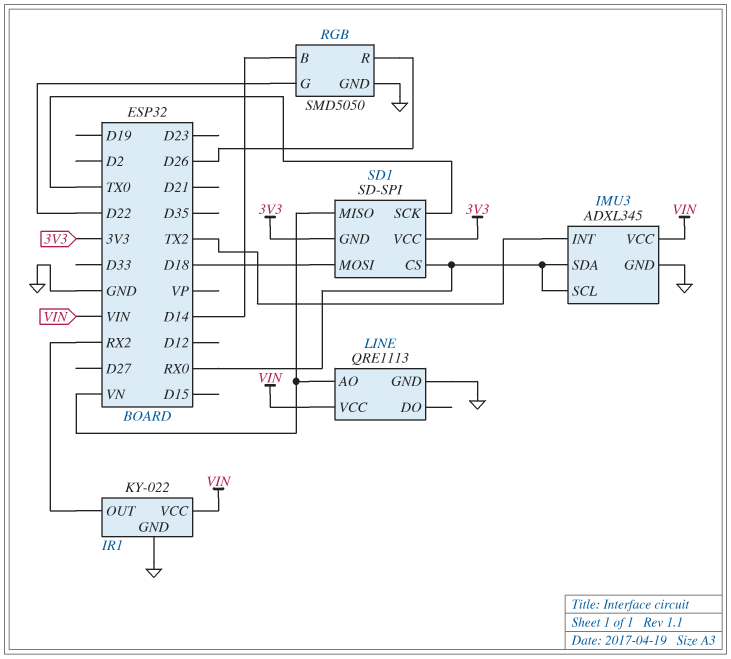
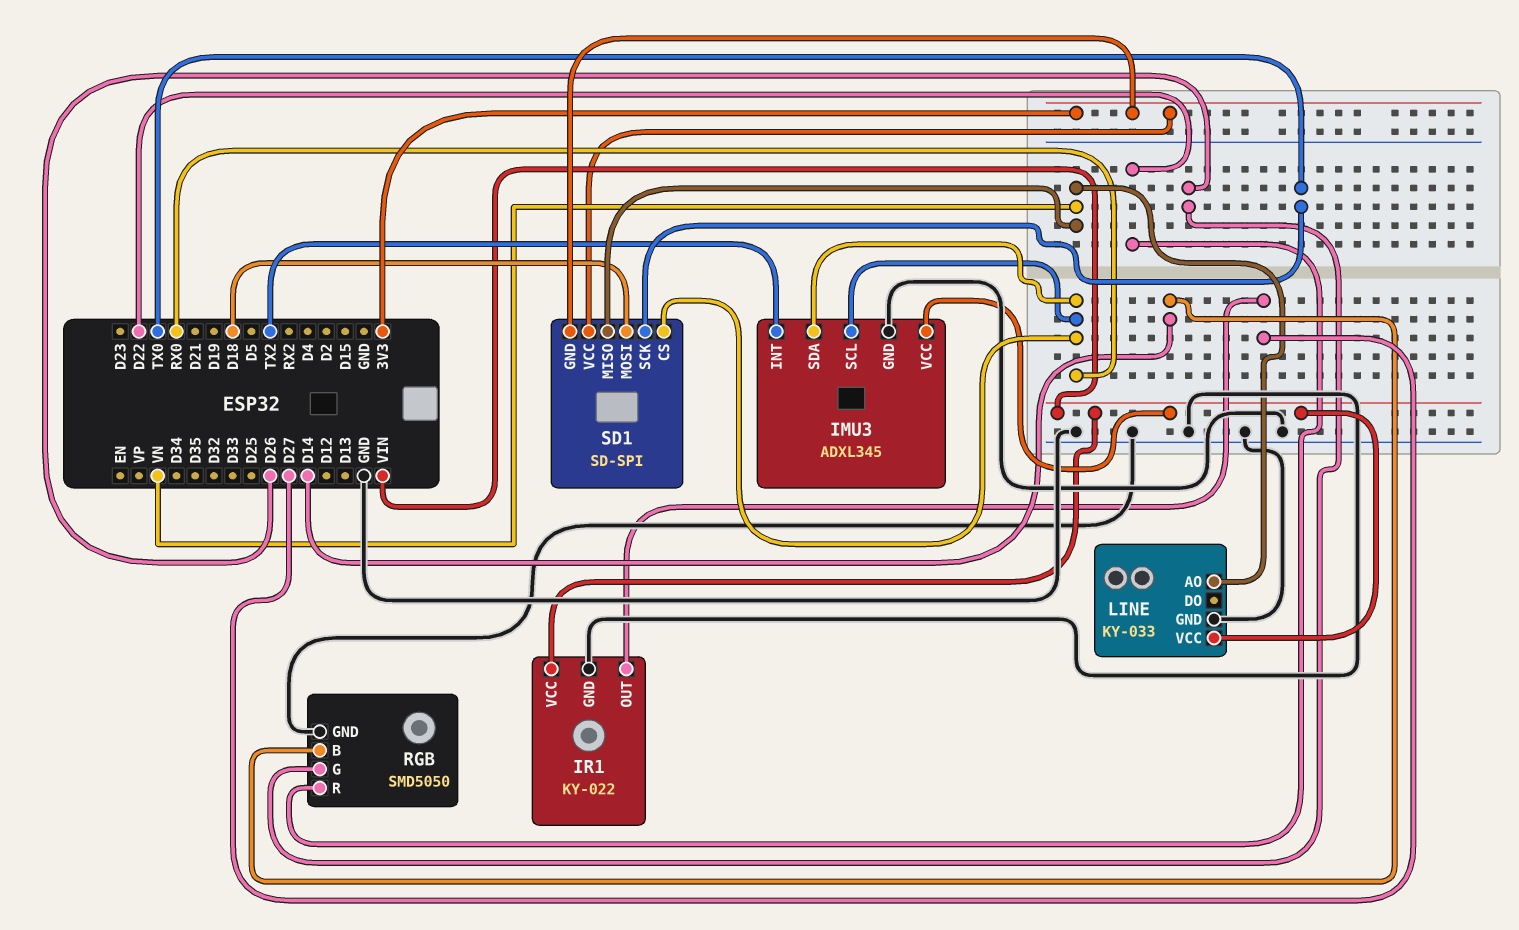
IR1 pin OUT: RX2 -> D27
LINE: QRE1113 -> KY-033
RGB pin G: D22 -> D26
RGB pin R: D26 -> D22

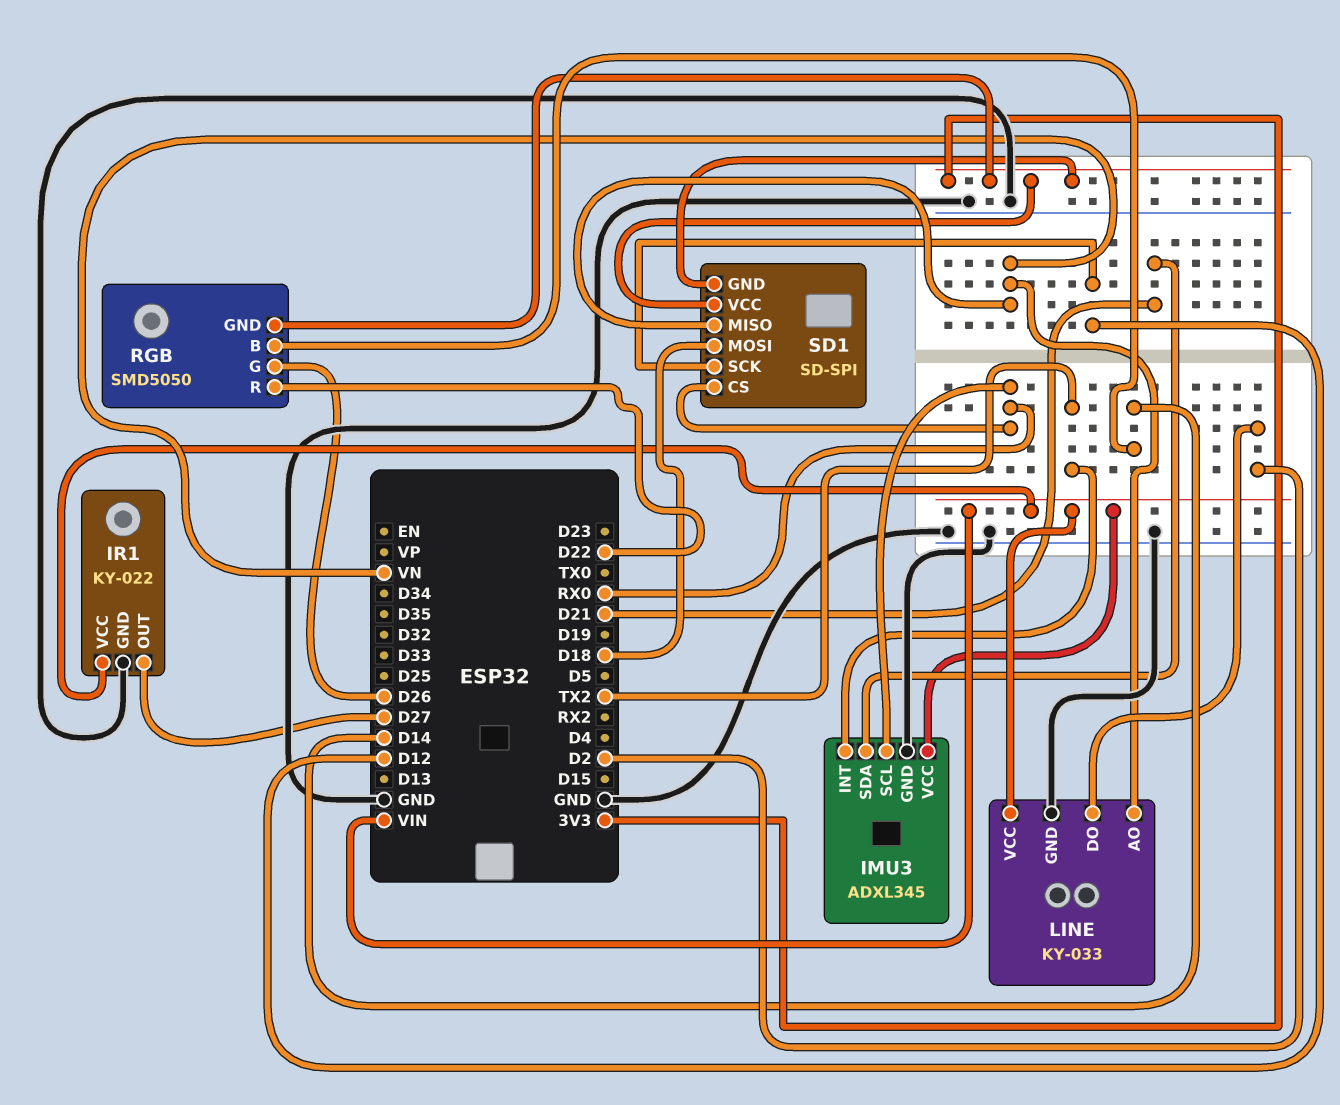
IMU3 pin SDA: RX0 -> D21
LINE pin DO: none -> D2
RGB pin GND: GND -> 3V3
SD1 pin SCK: TX0 -> D12

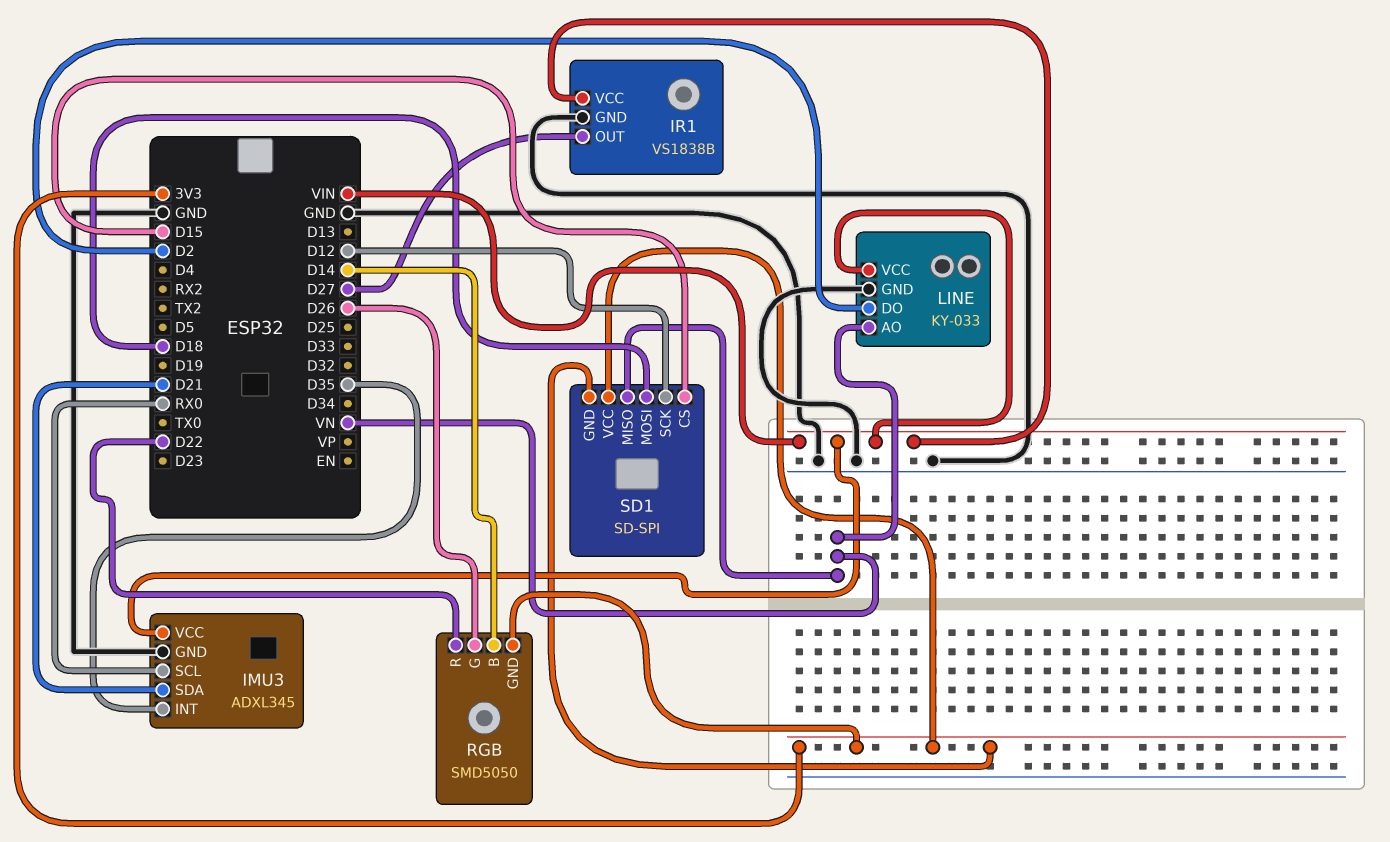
IMU3 pin INT: TX2 -> D35
IR1: KY-022 -> VS1838B
SD1 pin CS: RX0 -> D15

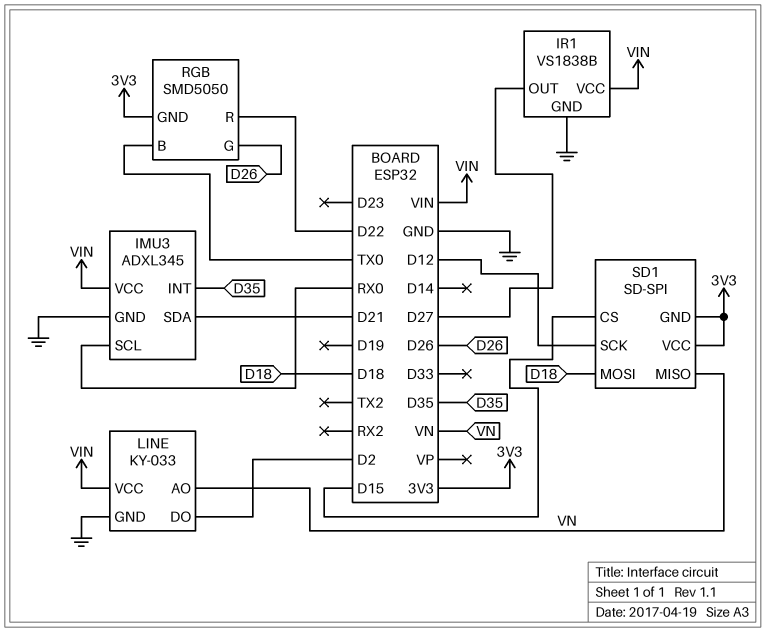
RGB pin B: D14 -> TX0

